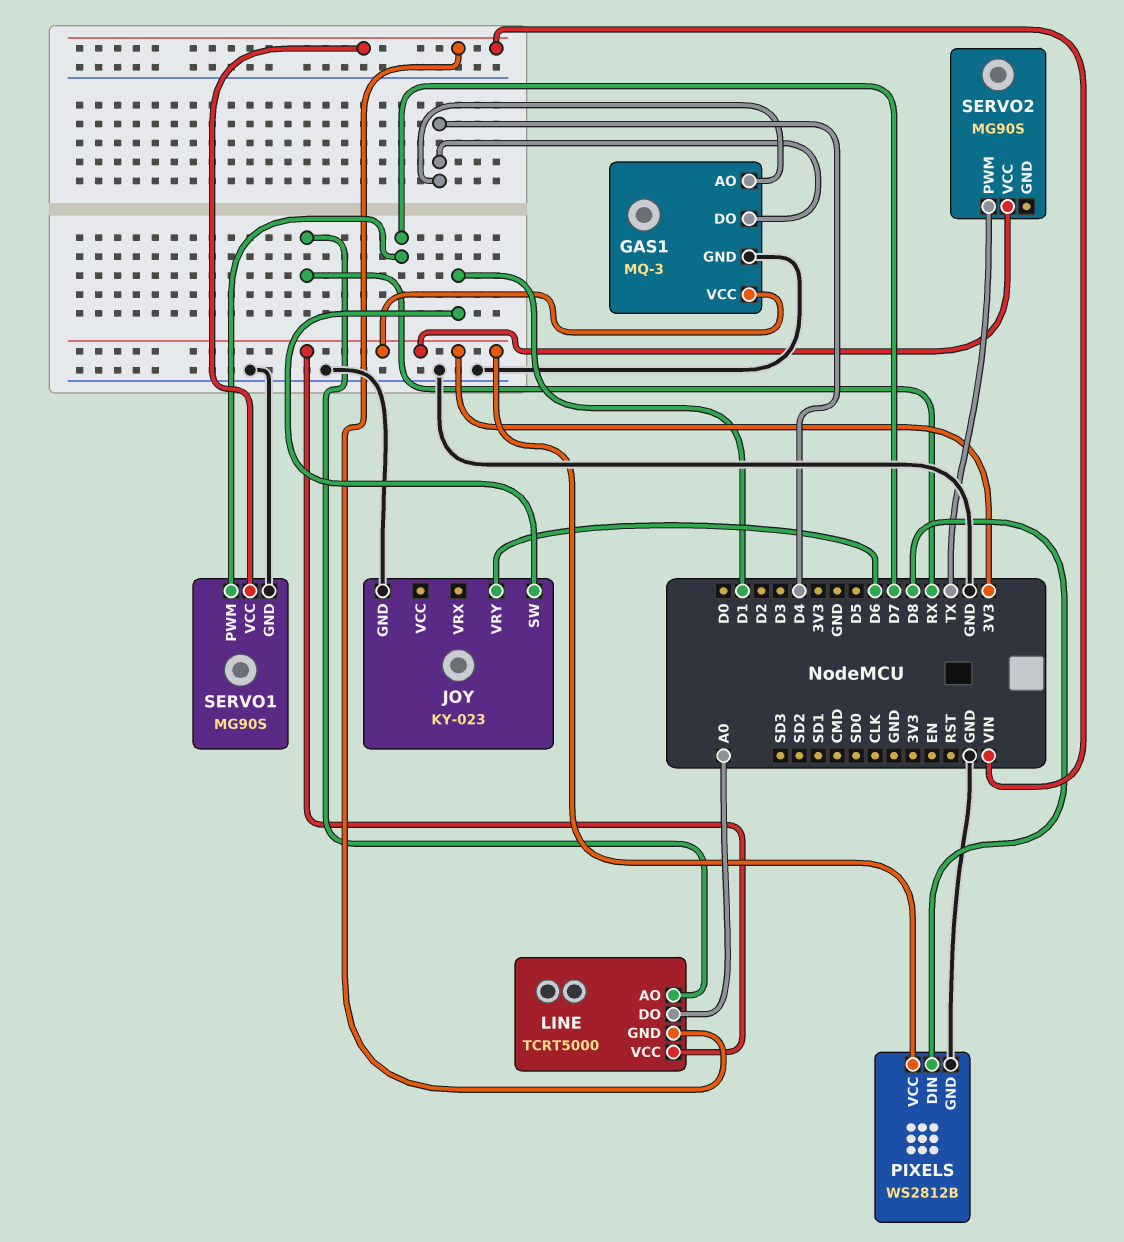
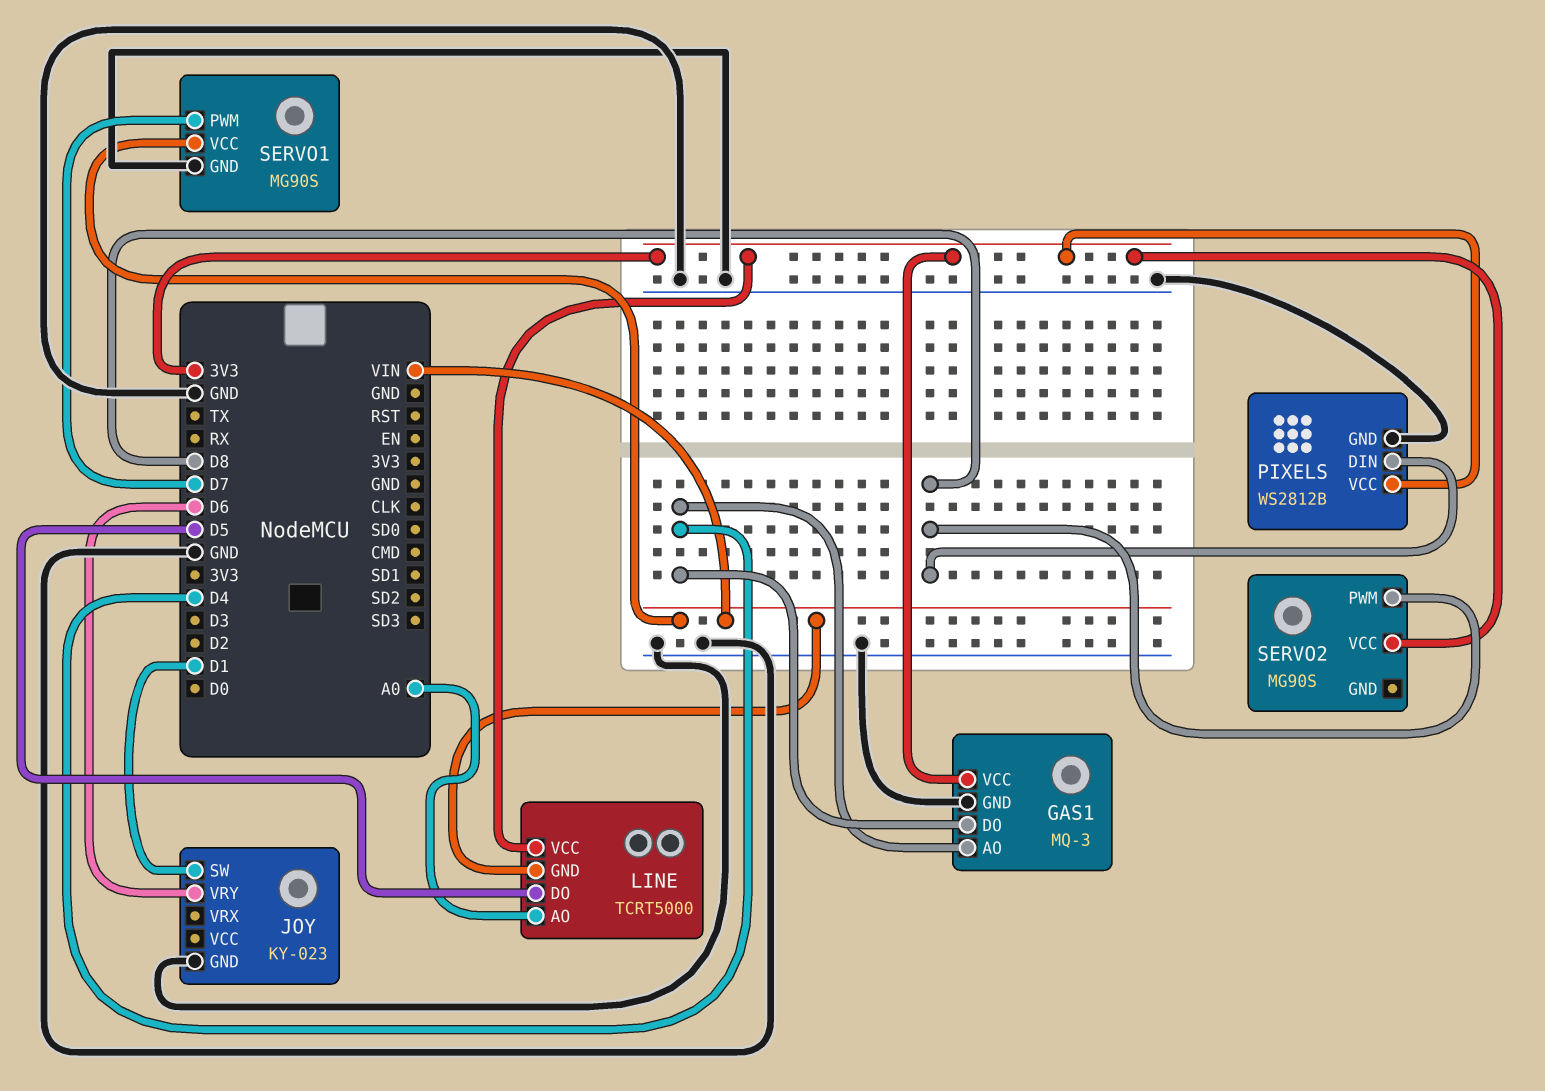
LINE pin AO: RX -> A0
LINE pin DO: A0 -> D5
SERVO2 pin PWM: TX -> D8

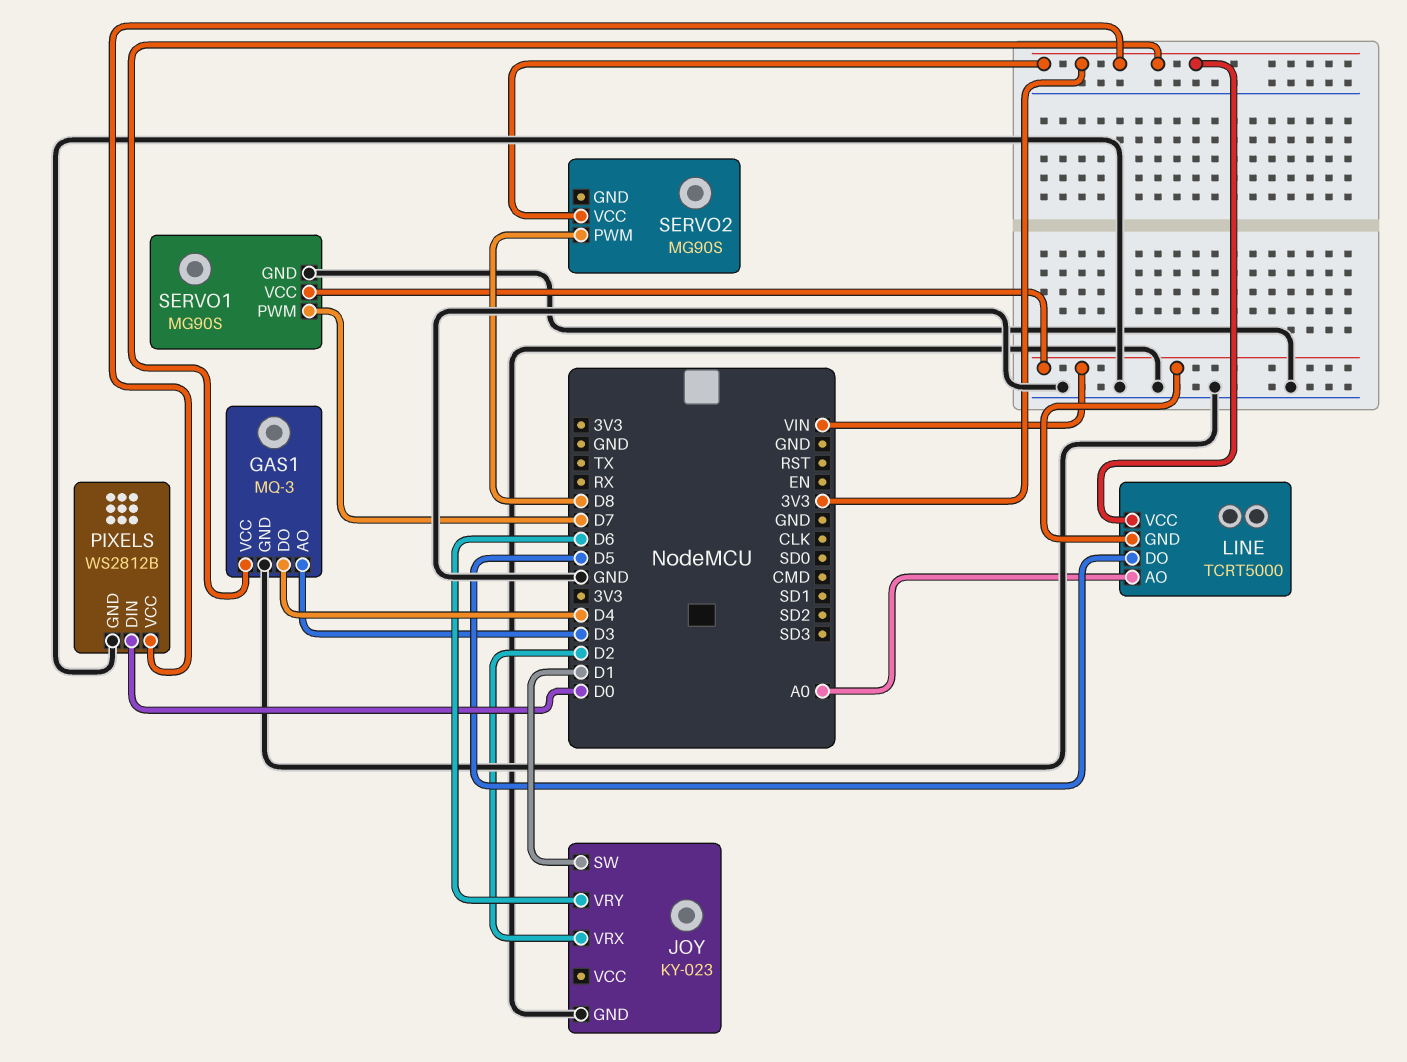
GAS1 pin AO: D4 -> D3
JOY pin VRX: none -> D2
PIXELS pin DIN: D8 -> D0

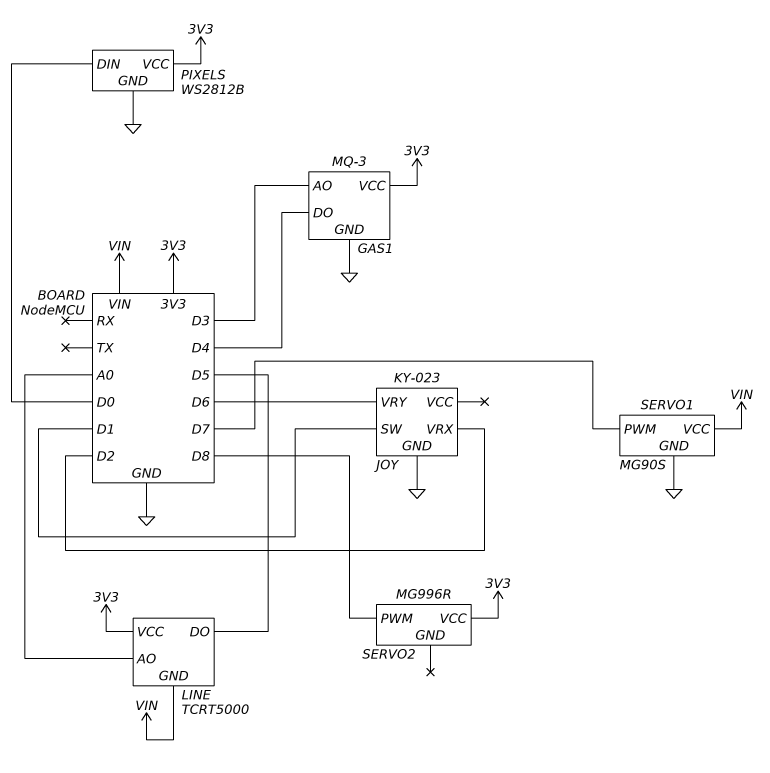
SERVO2: MG90S -> MG996R

